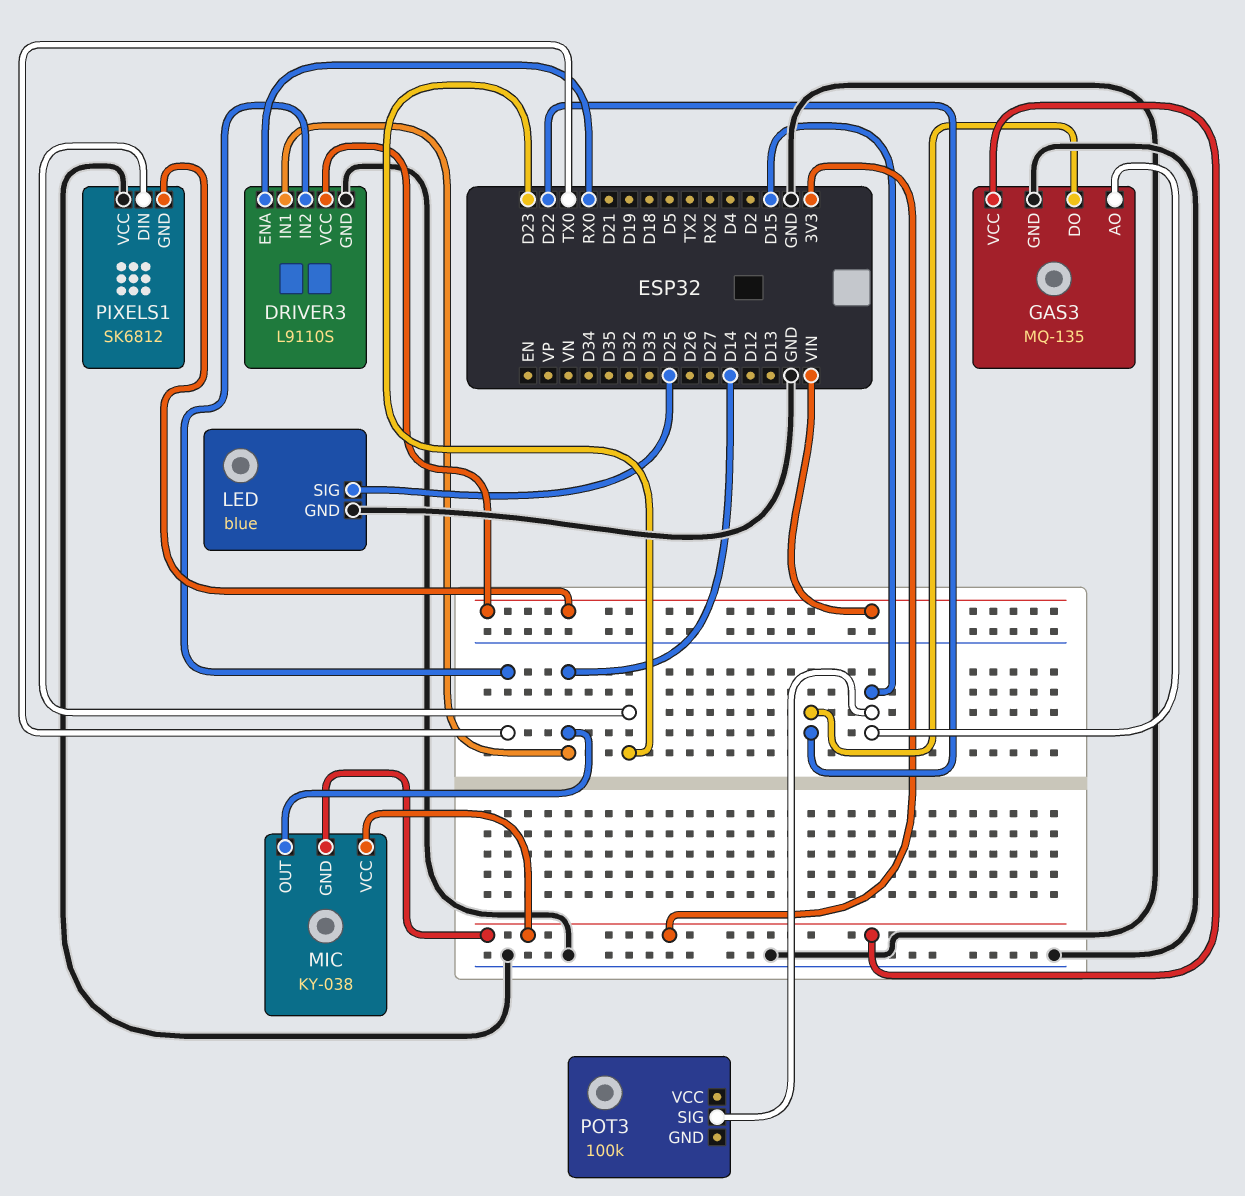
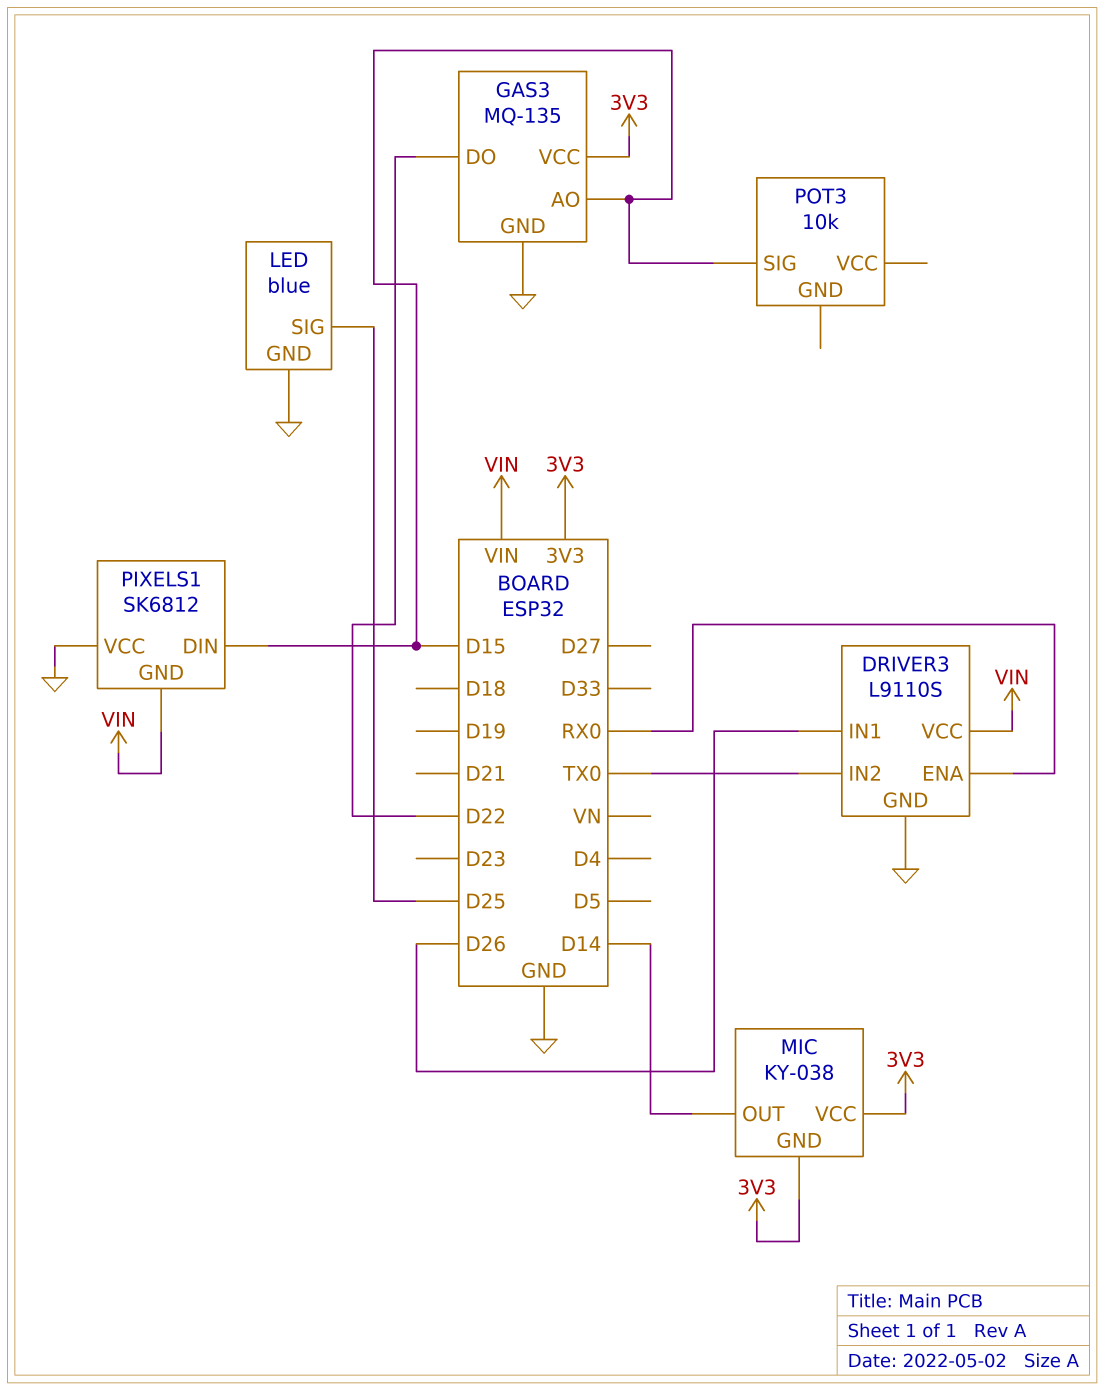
DRIVER3 pin IN1: D14 -> D26
PIXELS1 pin DIN: D23 -> D15
POT3: 100k -> 10k

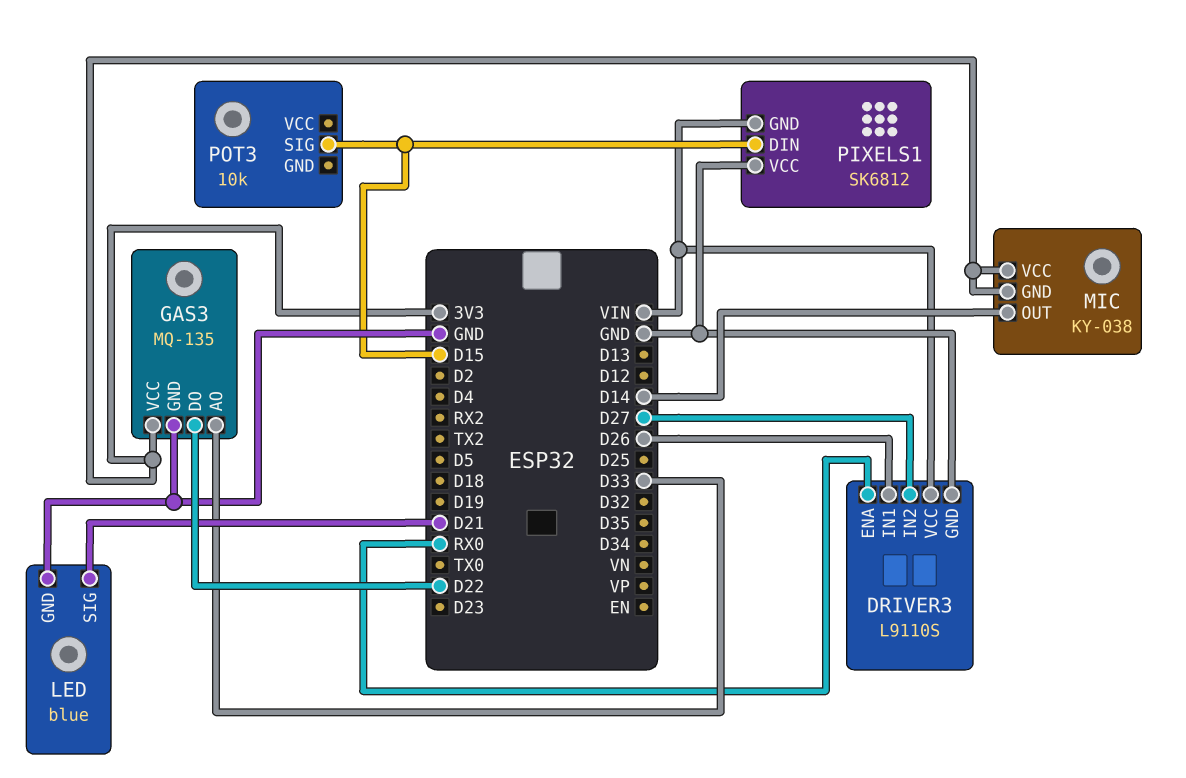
DRIVER3 pin IN2: TX0 -> D27
GAS3 pin AO: D15 -> D33
LED pin SIG: D25 -> D21

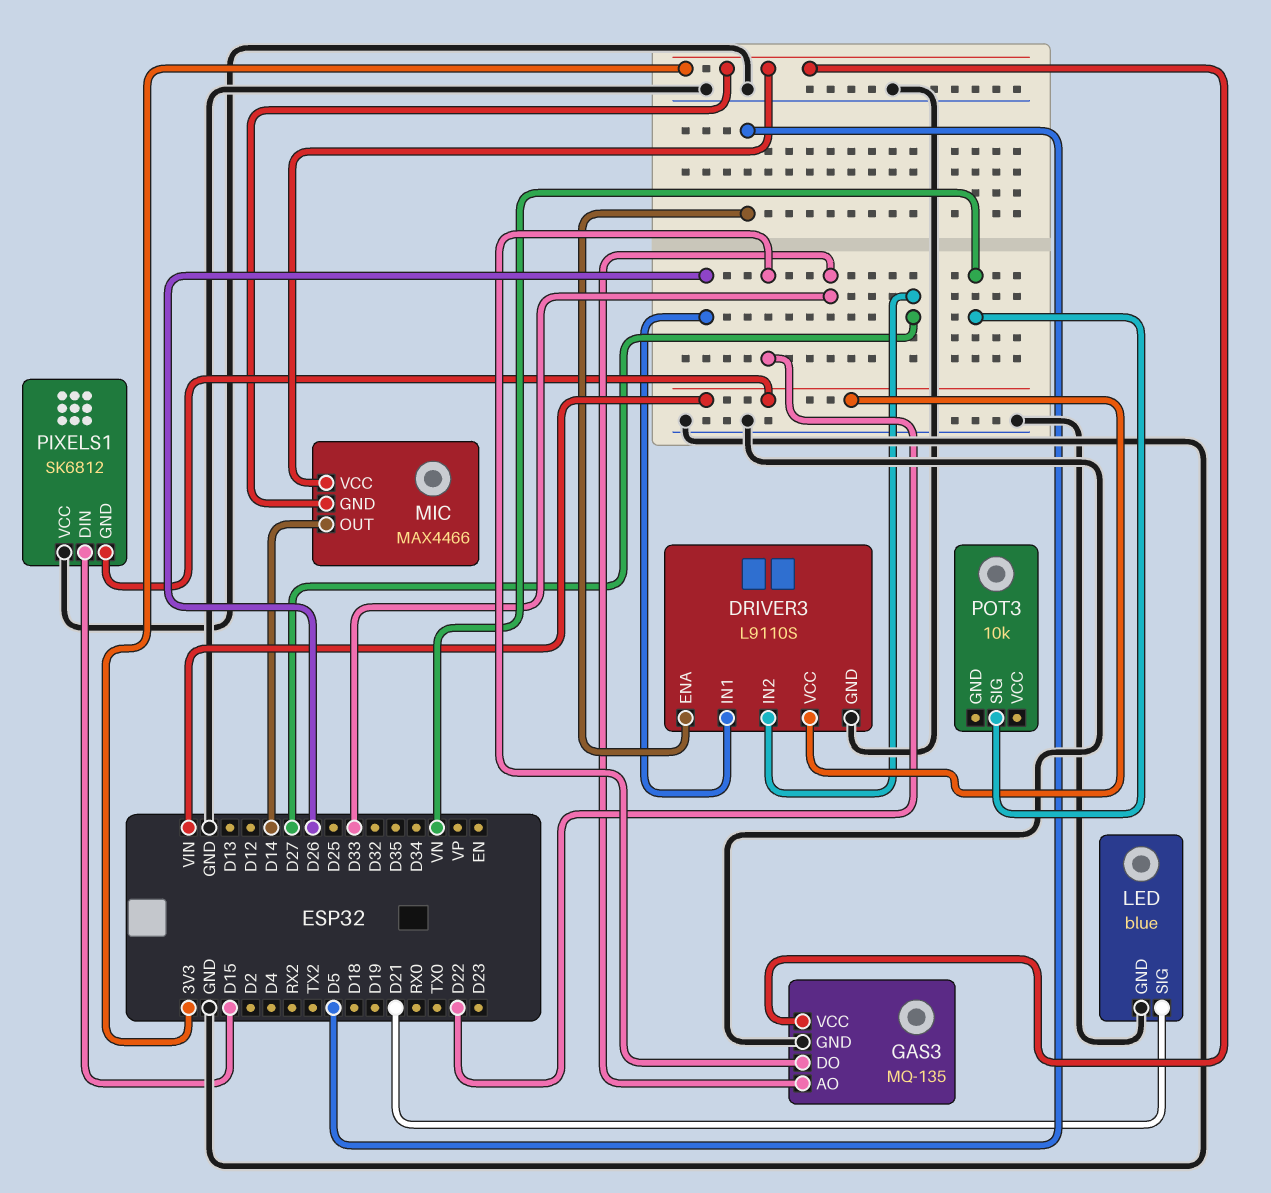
DRIVER3 pin ENA: RX0 -> D5
MIC: KY-038 -> MAX4466
POT3 pin SIG: D15 -> VN

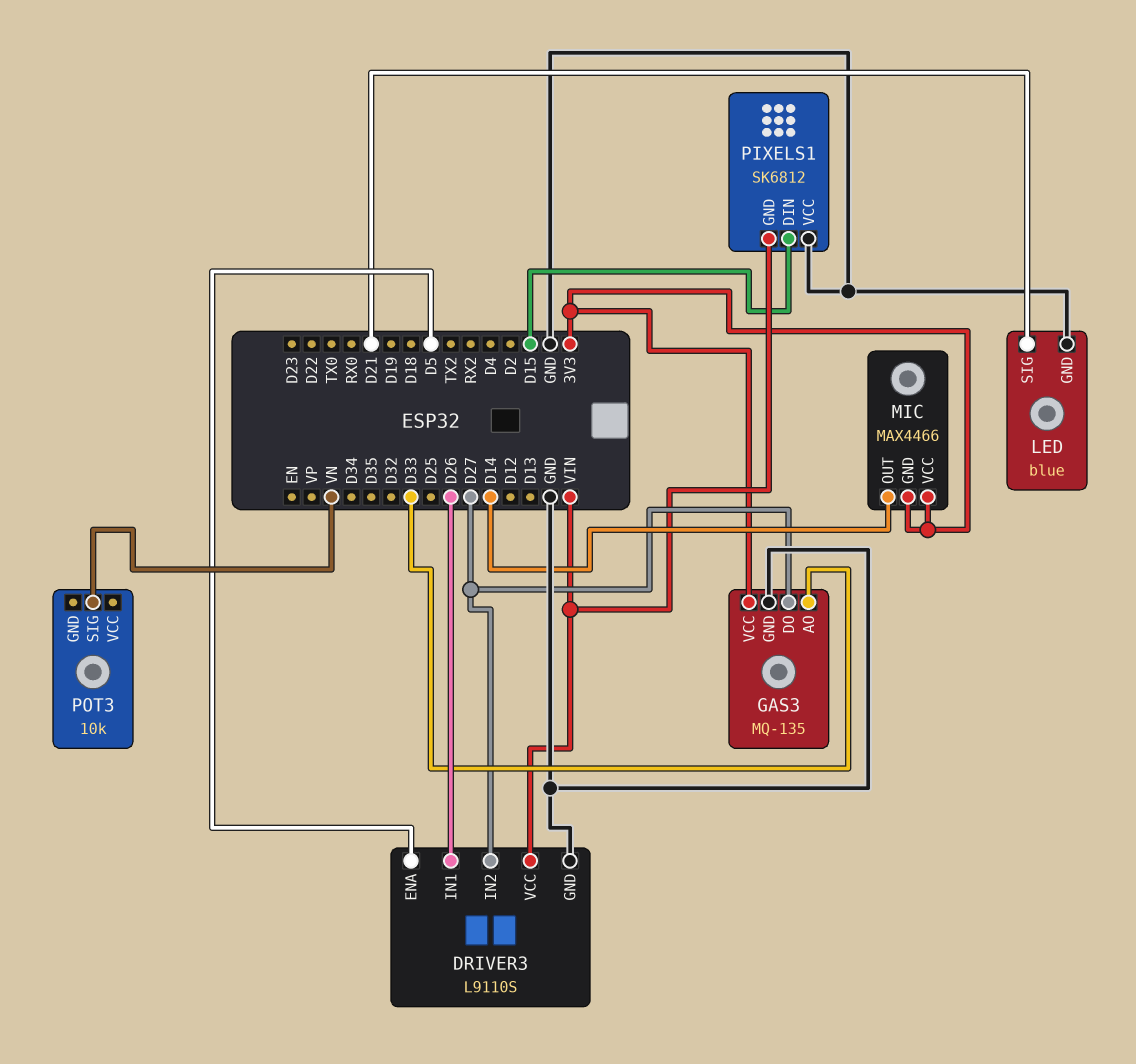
GAS3 pin DO: D22 -> D27

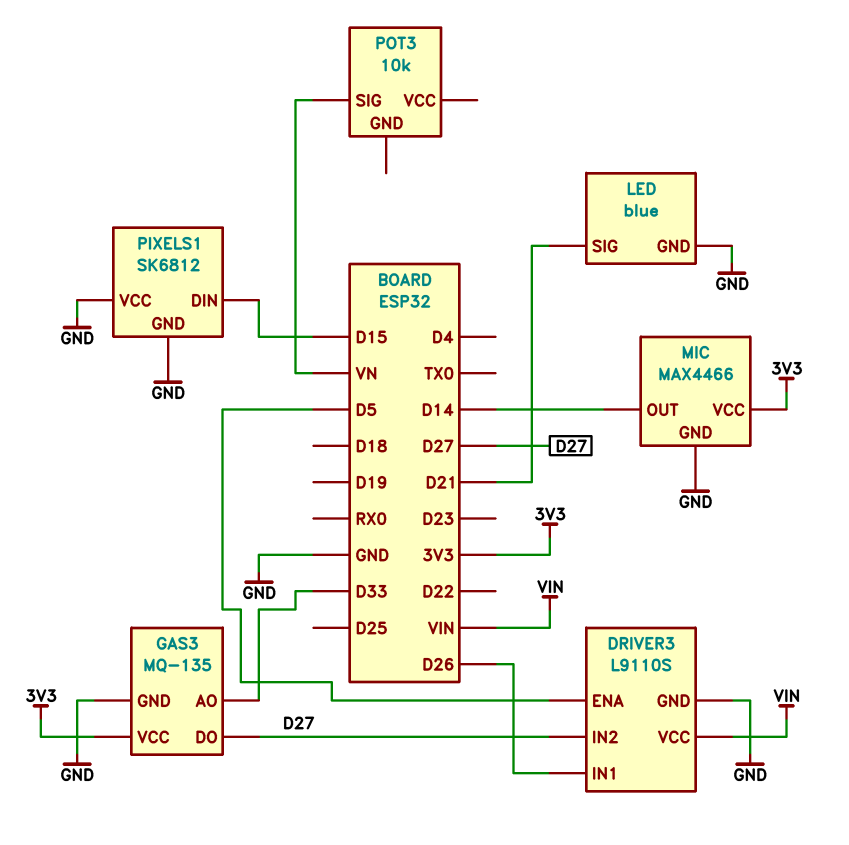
MIC pin GND: 3V3 -> GND
PIXELS1 pin GND: VIN -> GND

